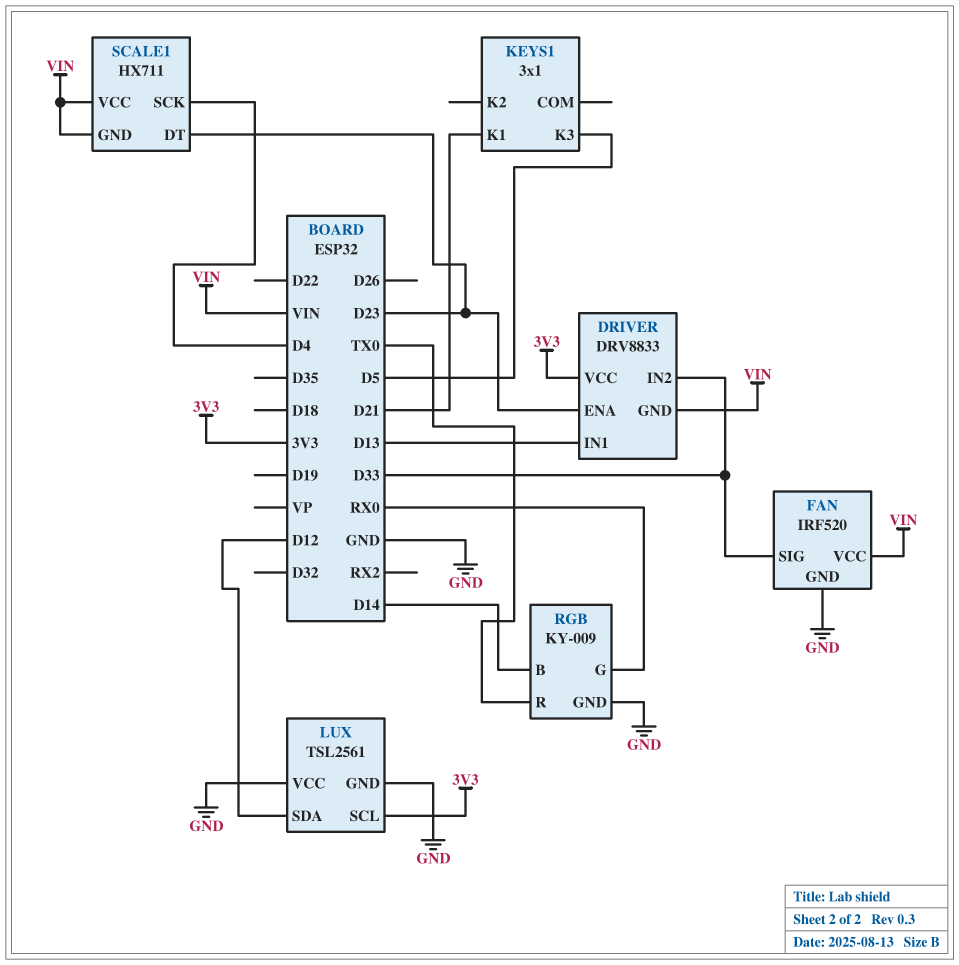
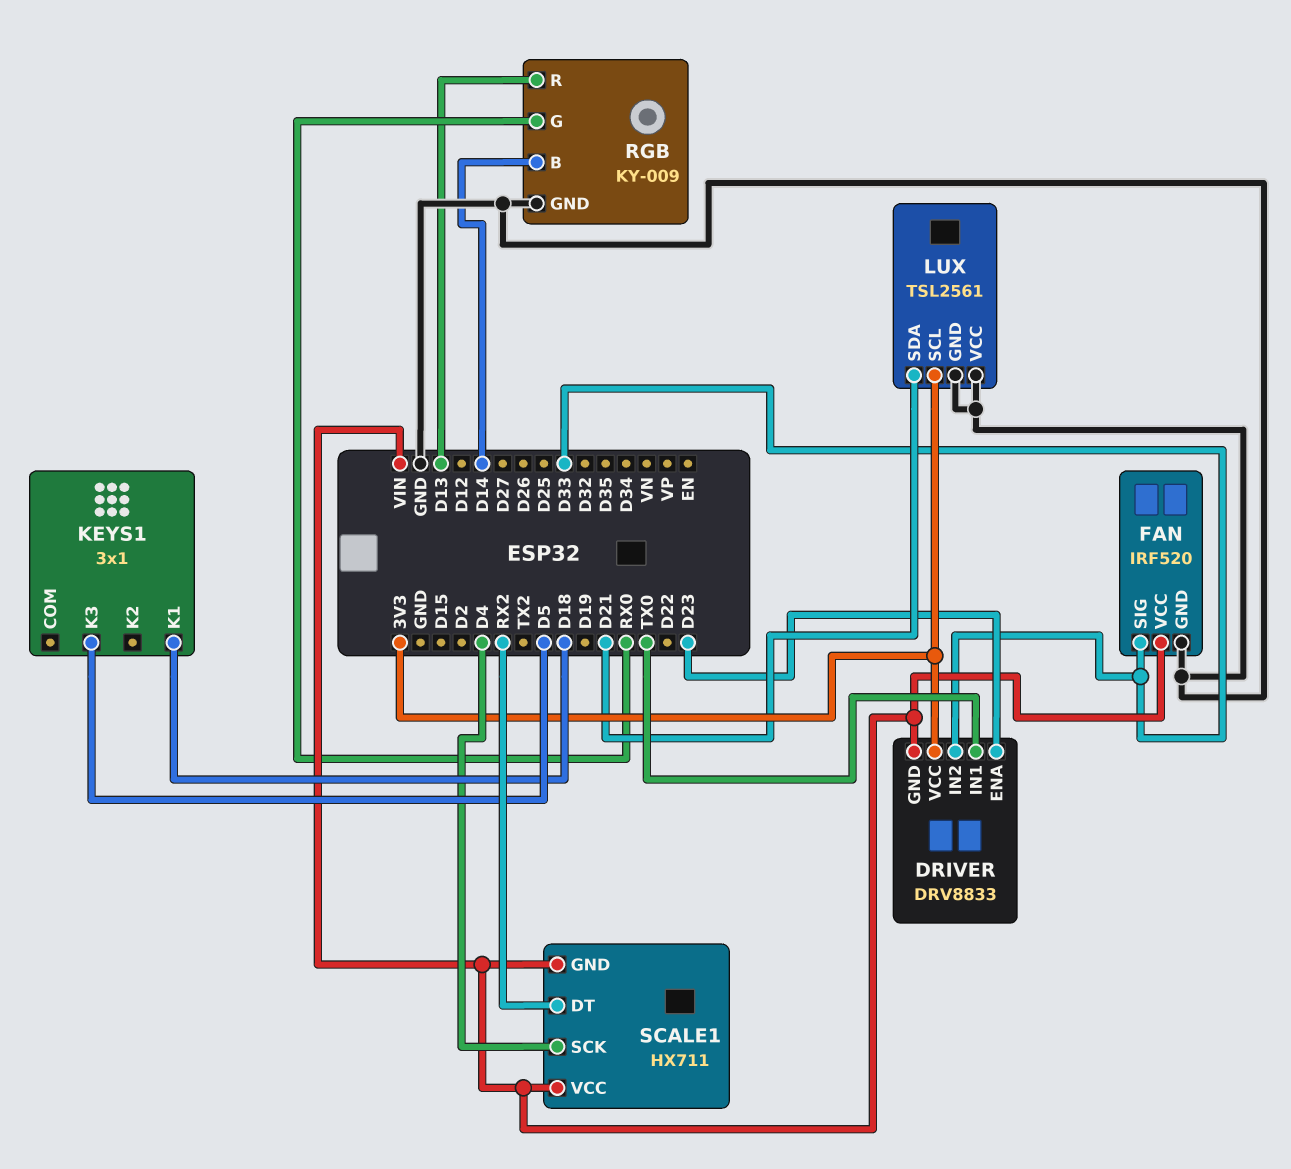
DRIVER pin IN1: D13 -> TX0
KEYS1 pin K1: D21 -> D18
LUX pin SDA: D12 -> D21
RGB pin R: TX0 -> D13
SCALE1 pin DT: D23 -> RX2

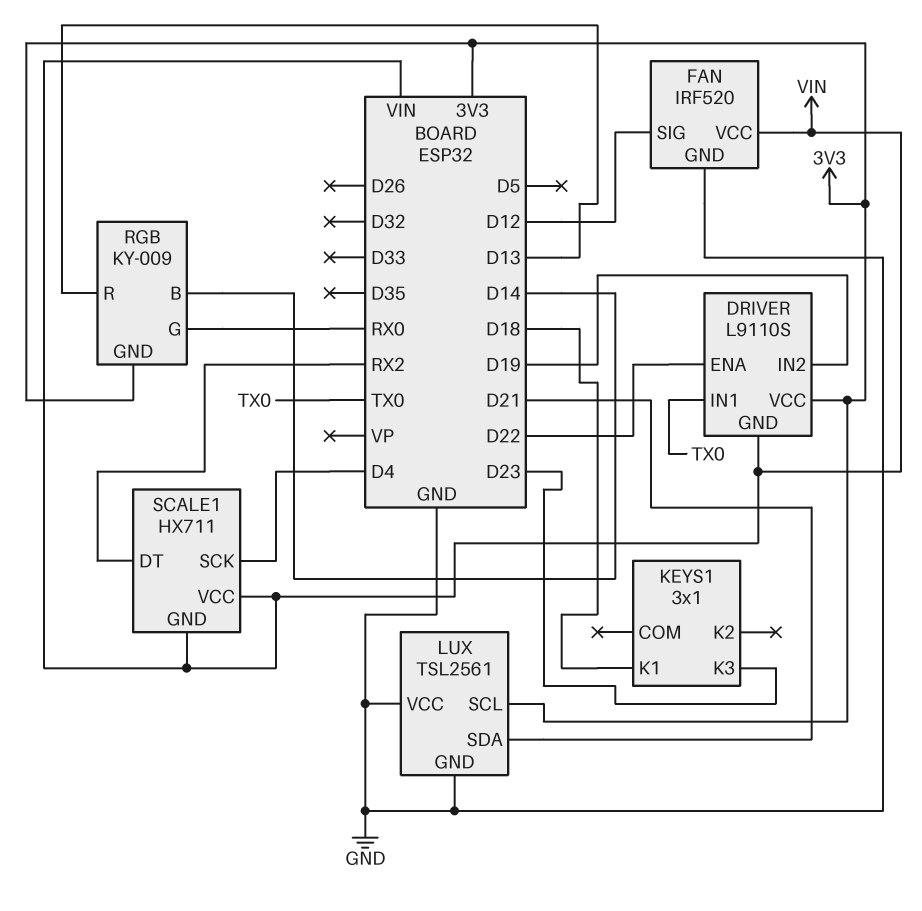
DRIVER: DRV8833 -> L9110S
DRIVER pin ENA: D23 -> D22
DRIVER pin IN2: D33 -> D19
FAN pin SIG: D33 -> D12
KEYS1 pin K3: D5 -> D23
RGB pin GND: GND -> 3V3

